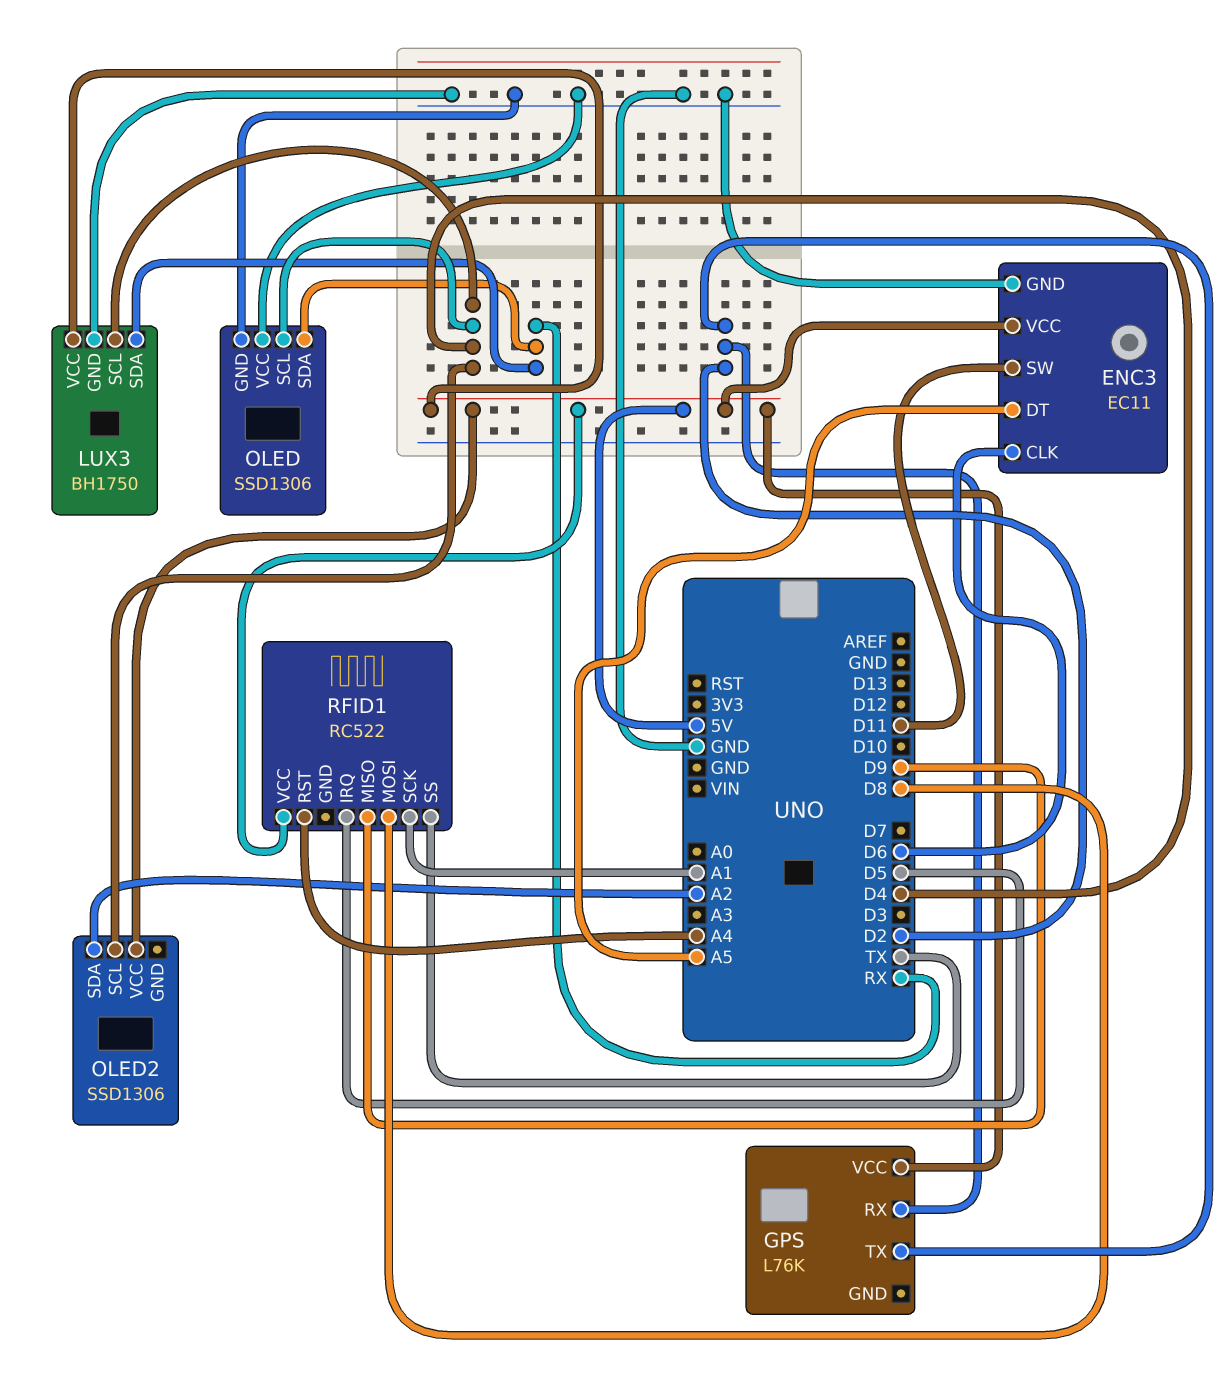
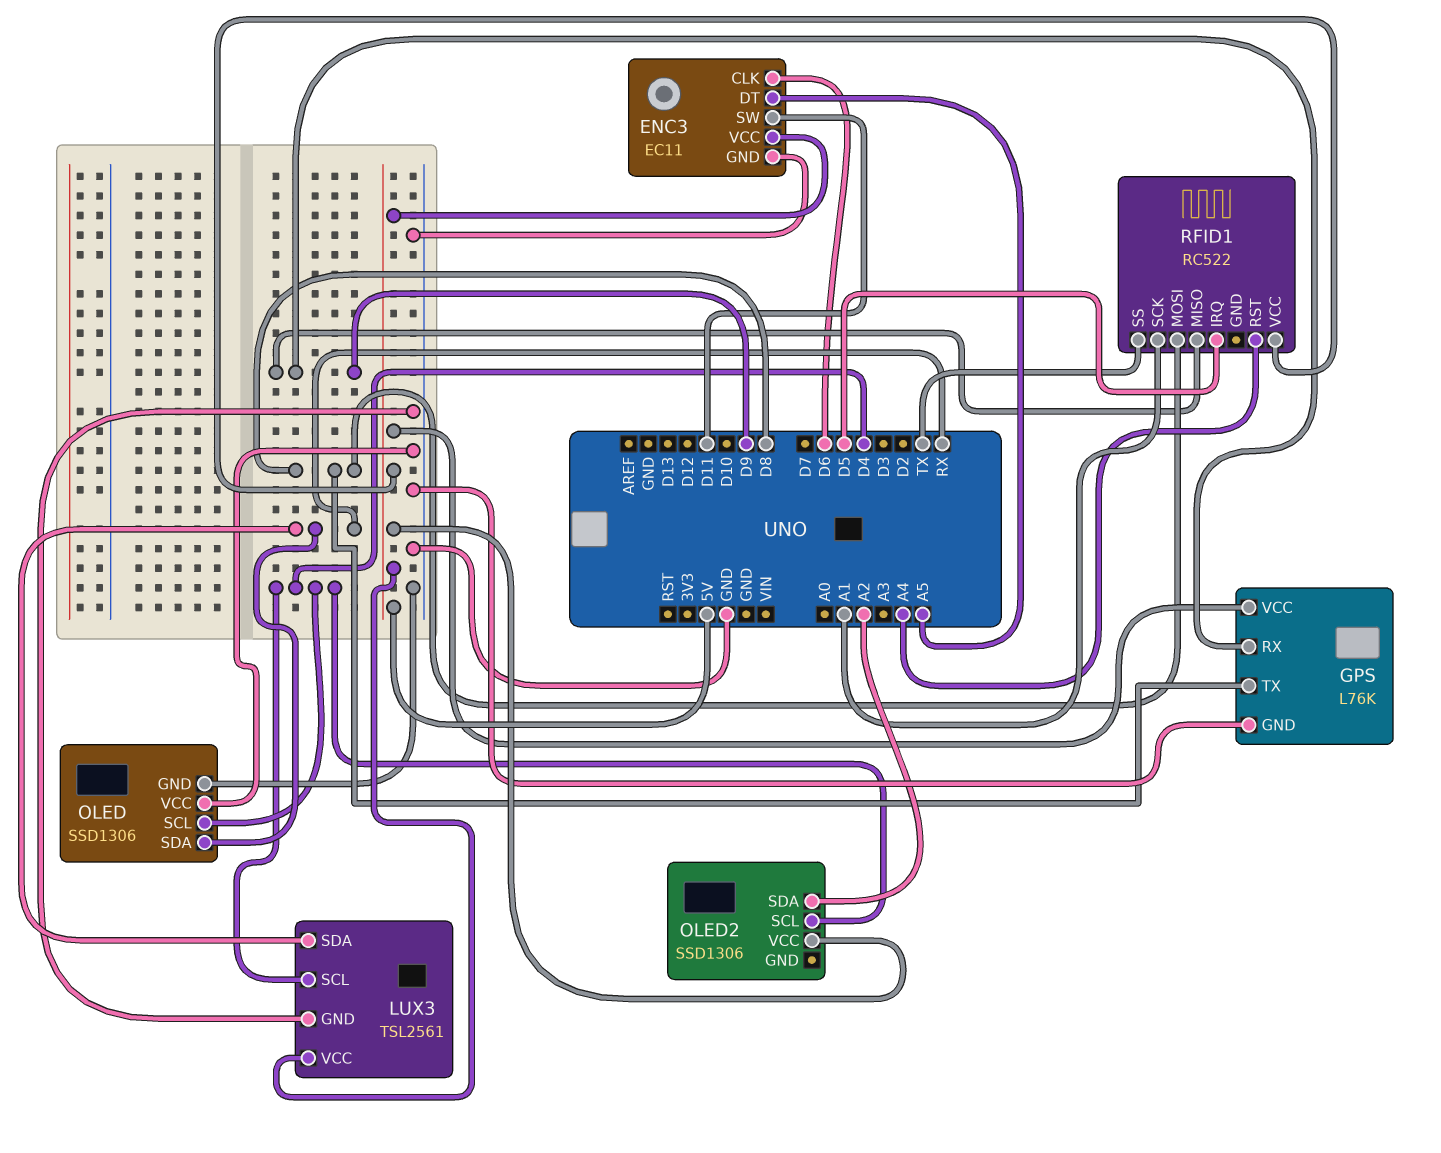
GPS pin GND: none -> GND
GPS pin RX: D2 -> D9
GPS pin TX: D2 -> D8
LUX3: BH1750 -> TSL2561

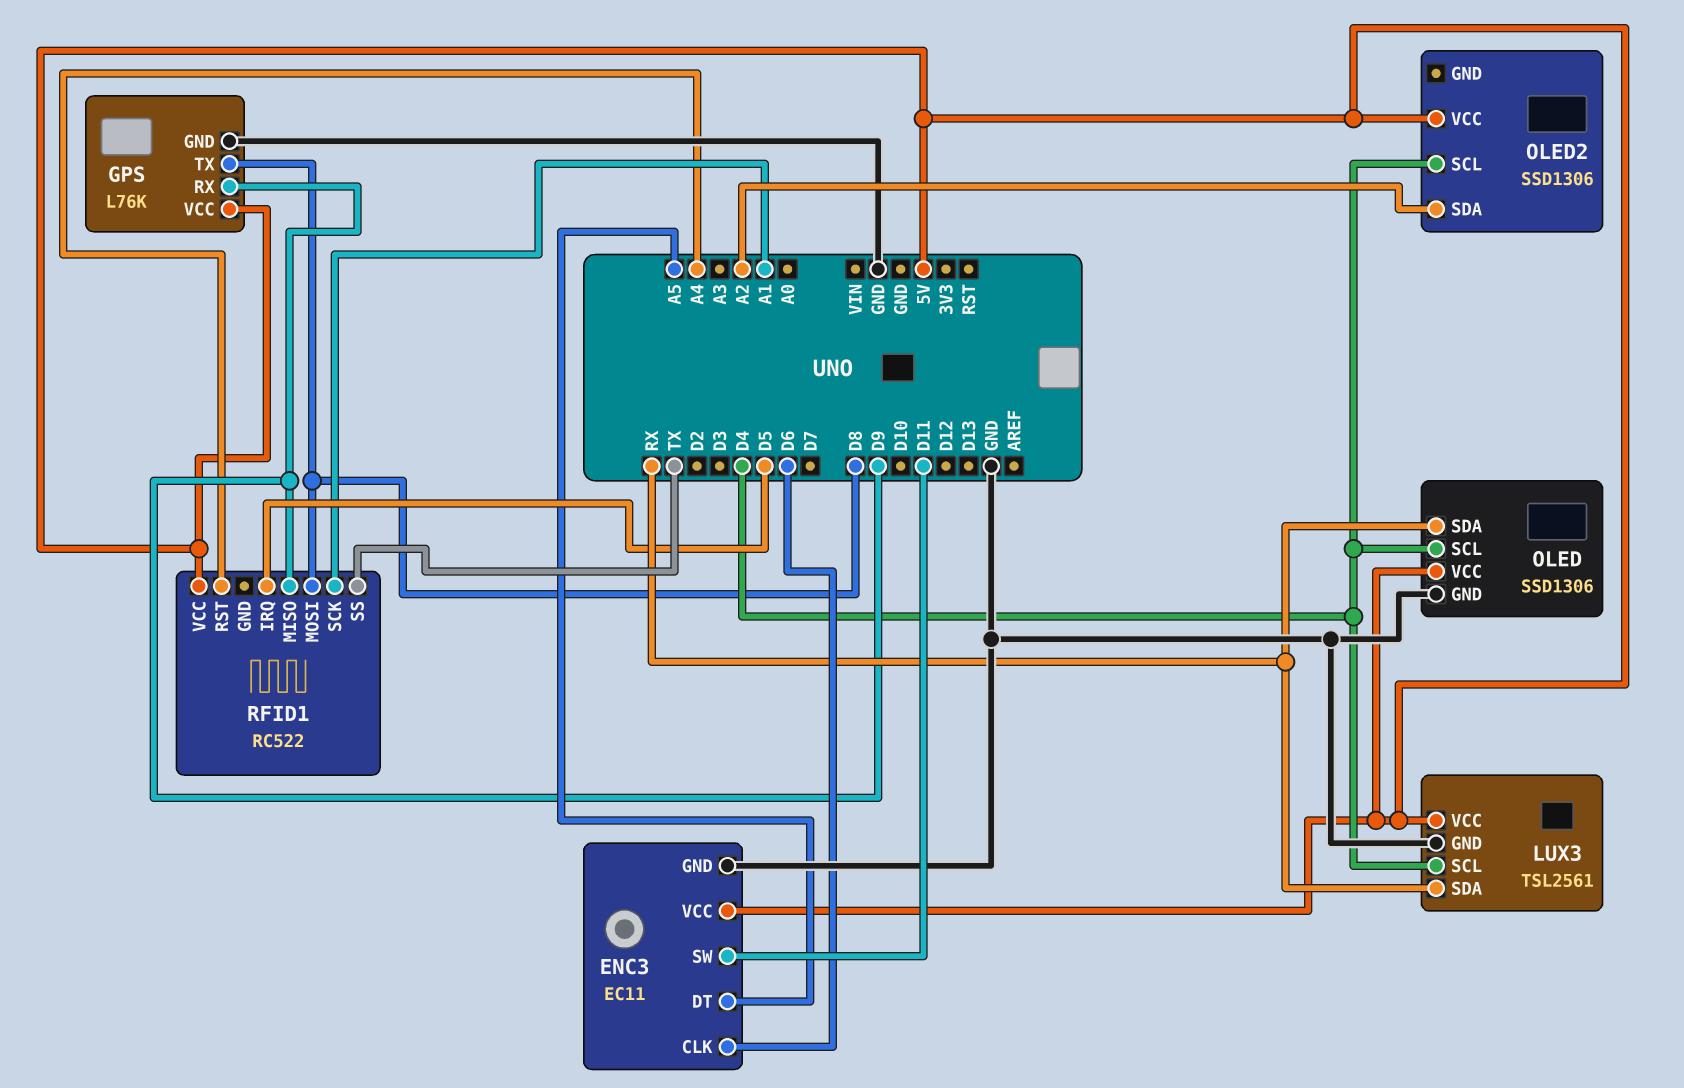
OLED pin VCC: GND -> 5V

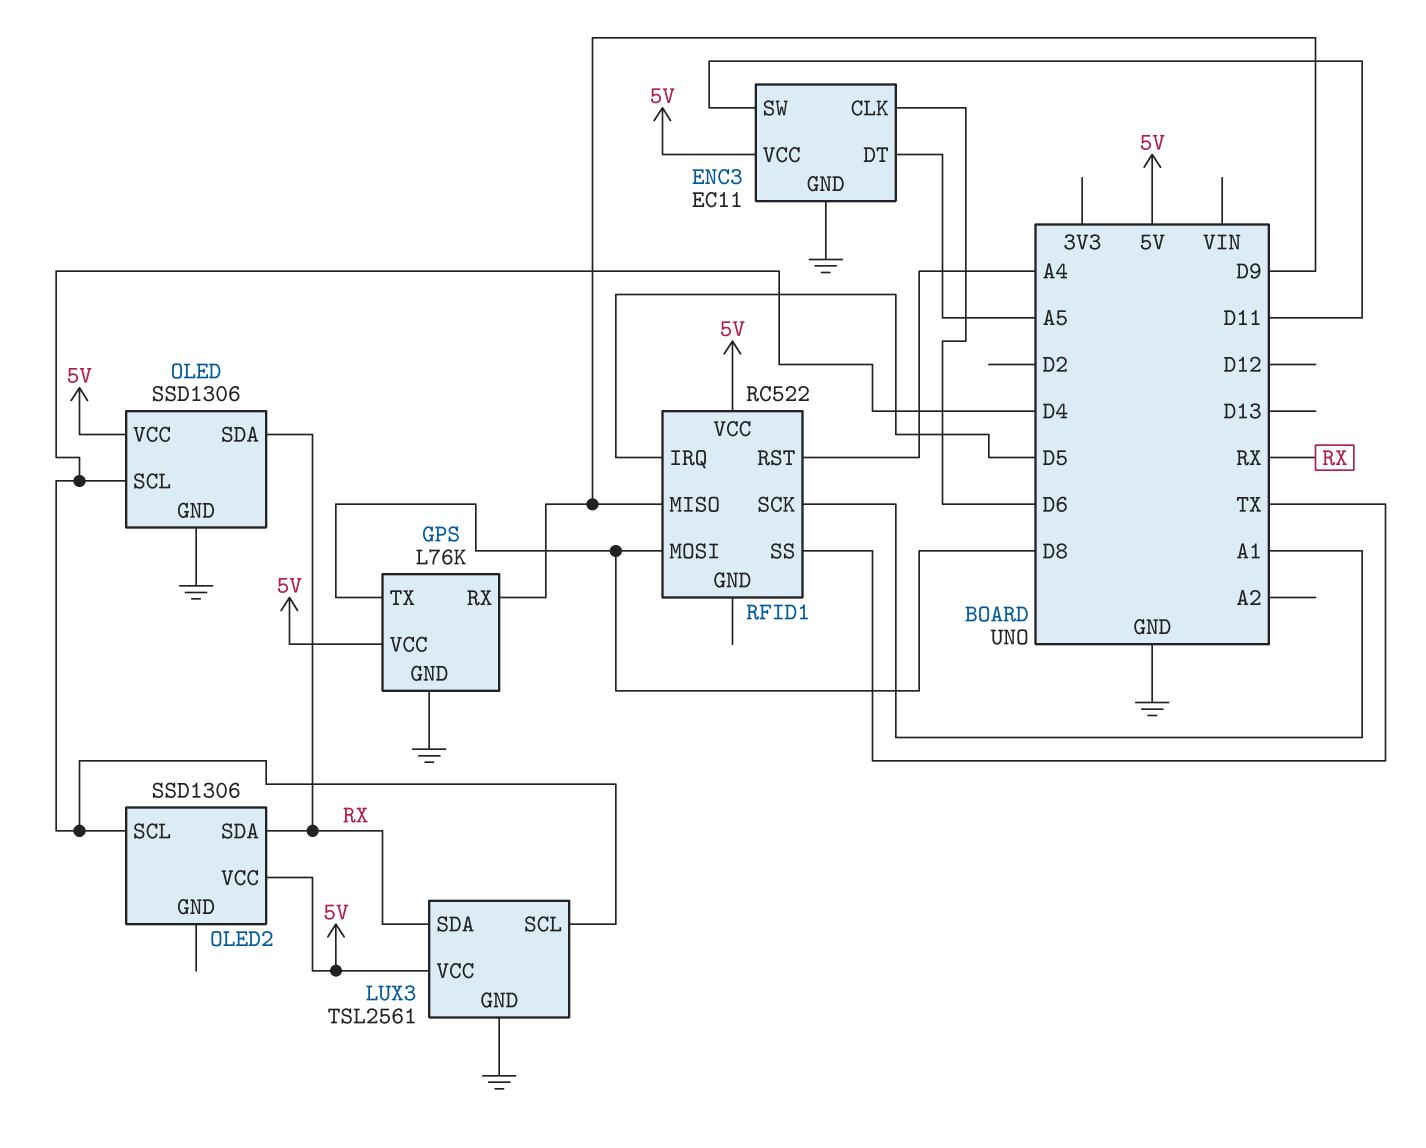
OLED2 pin SDA: A2 -> RX

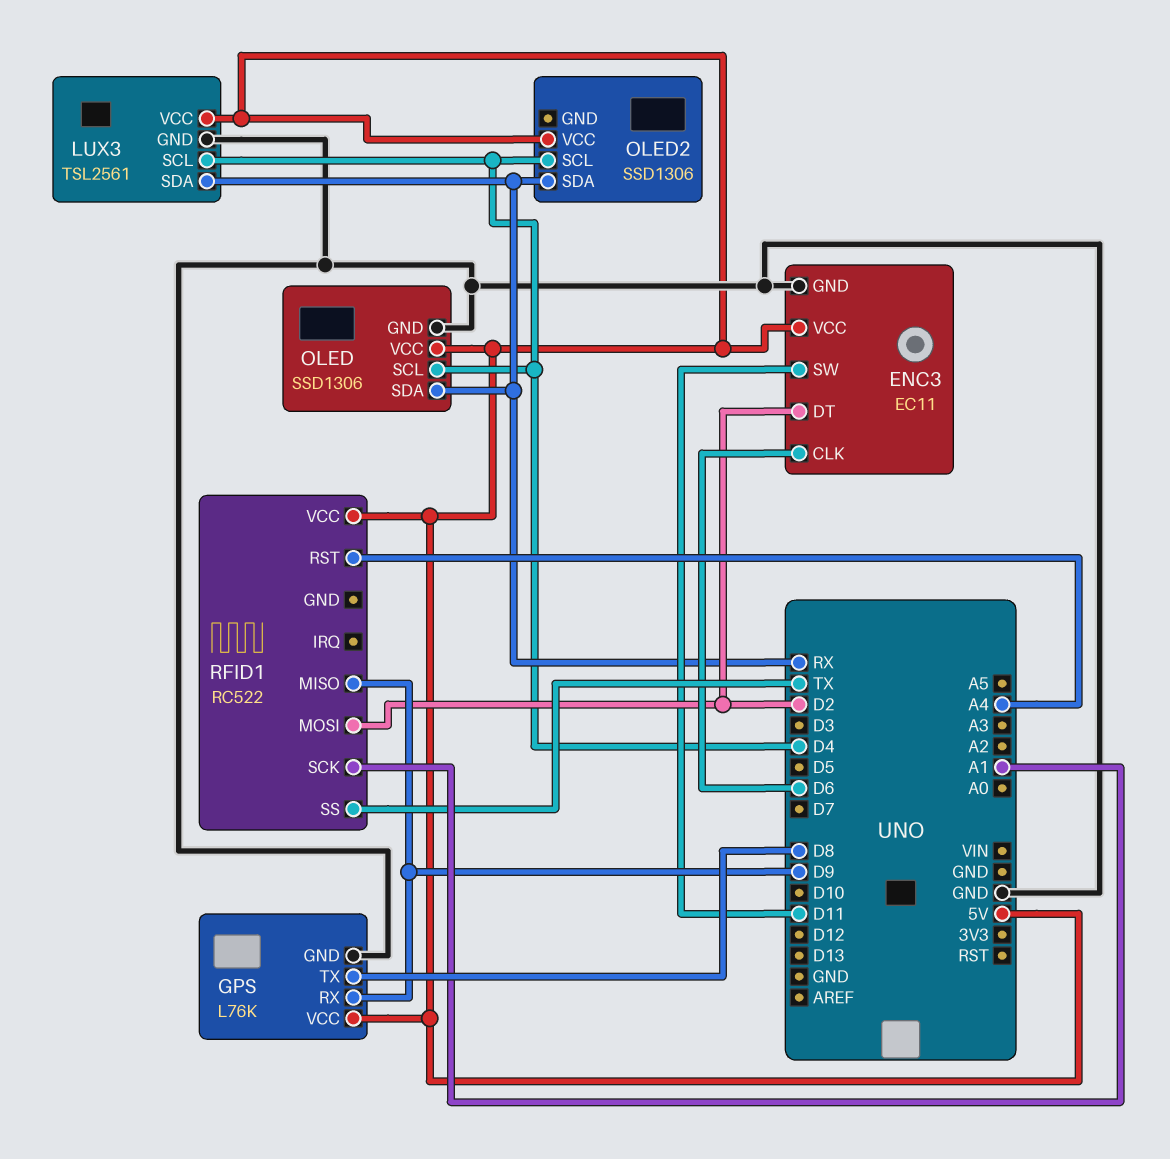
ENC3 pin DT: A5 -> D2
RFID1 pin IRQ: D5 -> none
RFID1 pin MOSI: D8 -> D2

